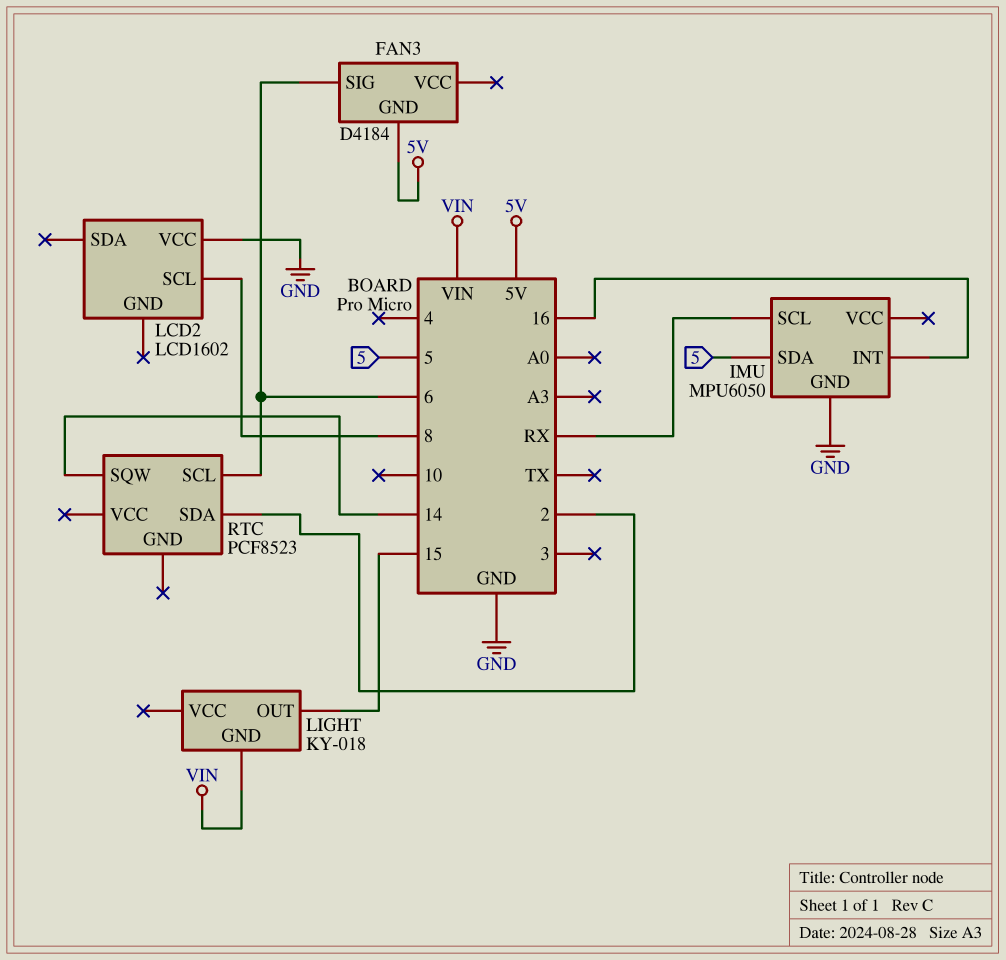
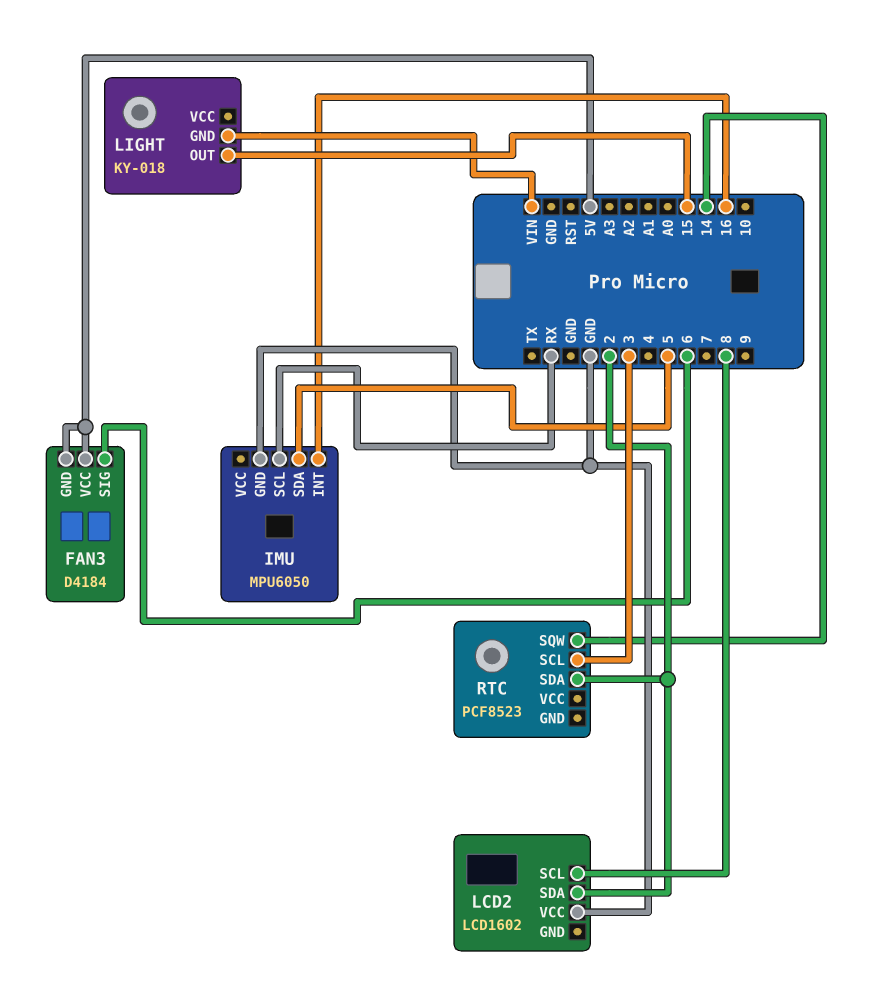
FAN3 pin VCC: none -> 5V
LCD2 pin SDA: none -> 2
RTC pin SCL: 6 -> 3

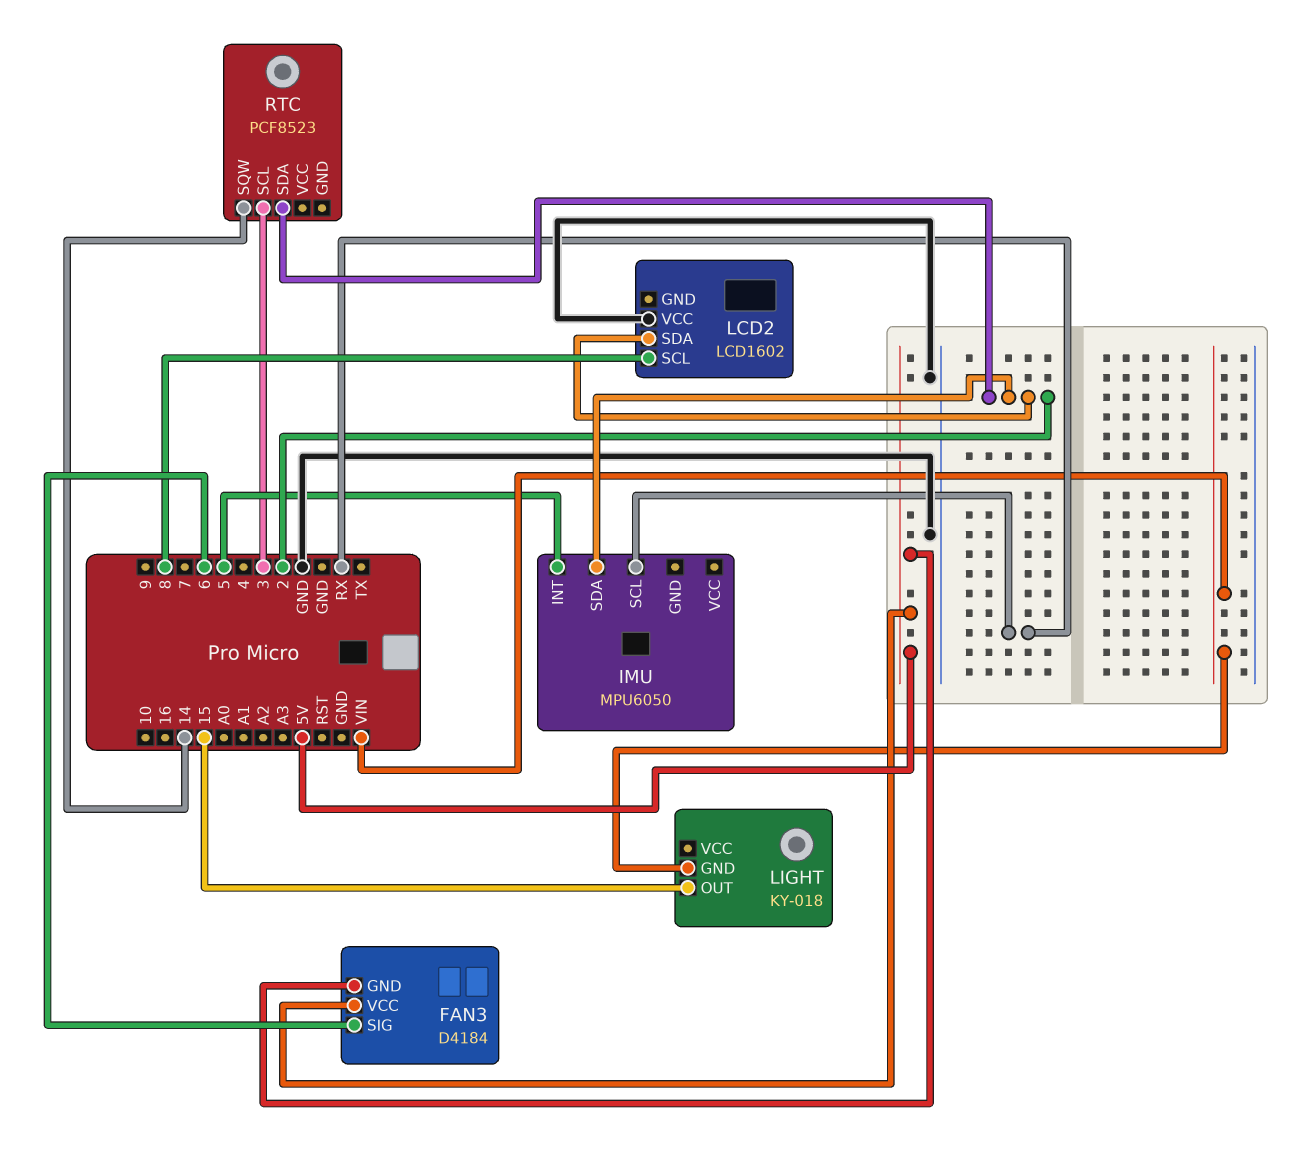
IMU pin GND: GND -> none
IMU pin INT: 16 -> 5
IMU pin SDA: 5 -> 2

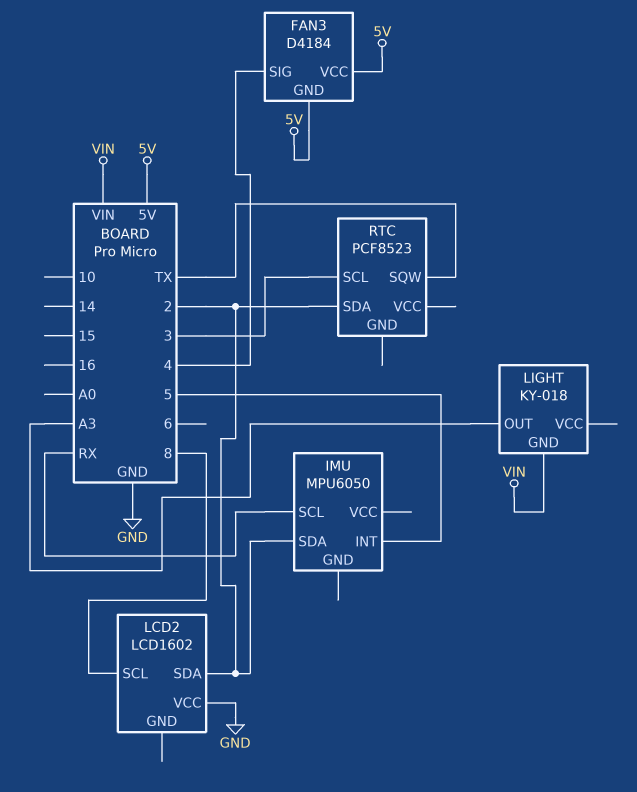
FAN3 pin SIG: 6 -> 4
LIGHT pin OUT: 15 -> A3
RTC pin SQW: 14 -> TX

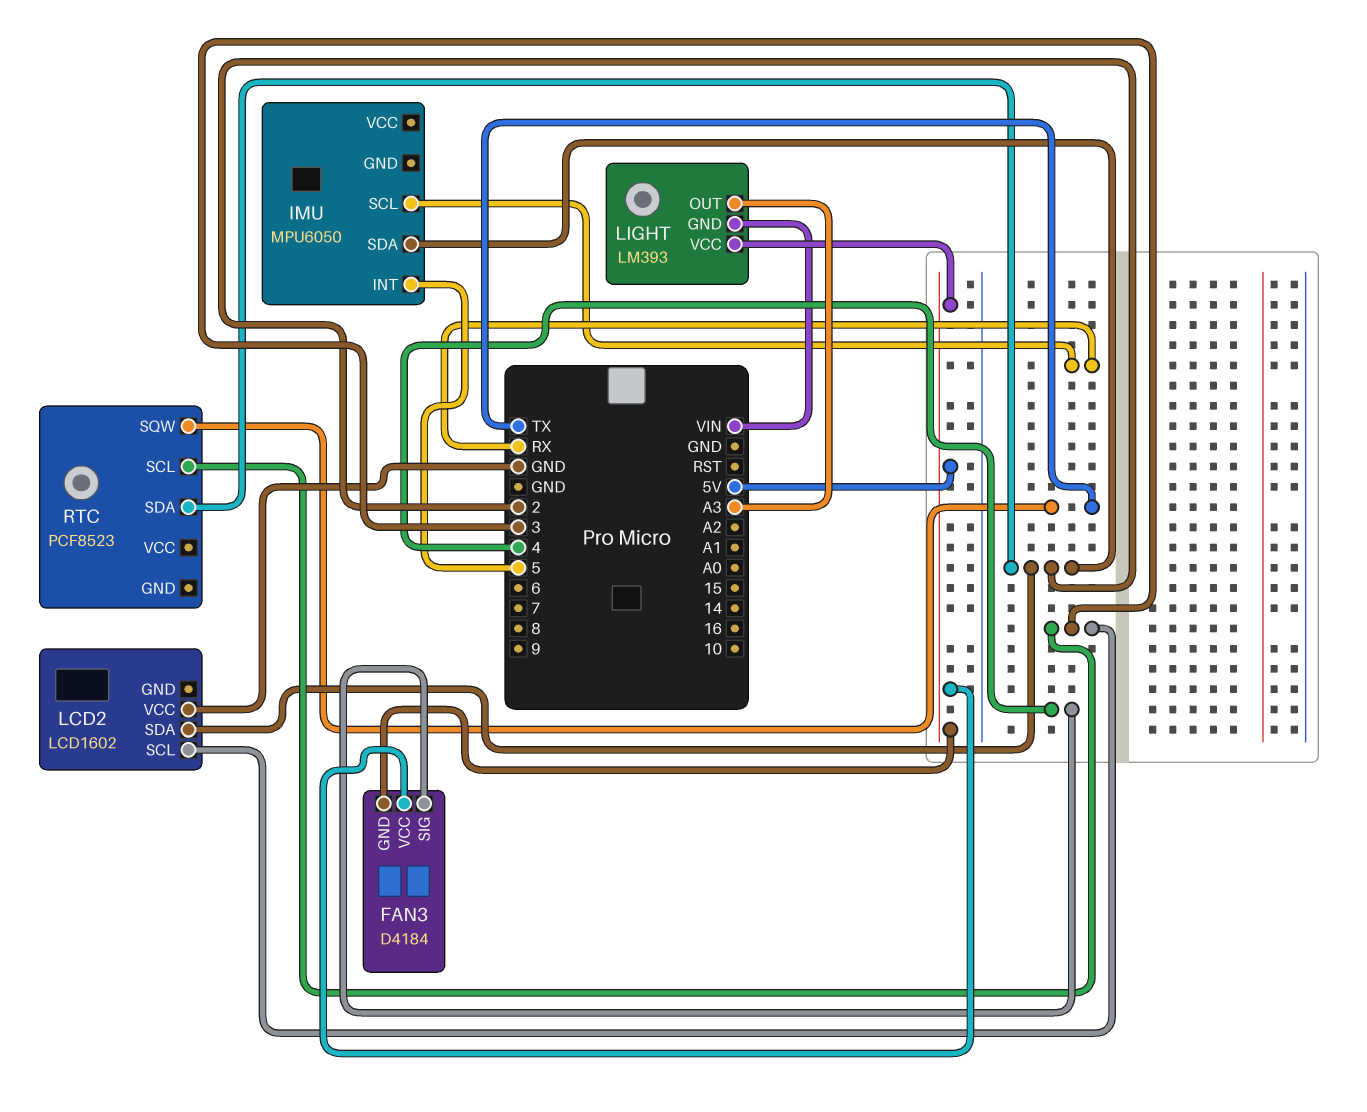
LCD2 pin SCL: 8 -> 3
LIGHT: KY-018 -> LM393
LIGHT pin VCC: none -> 5V

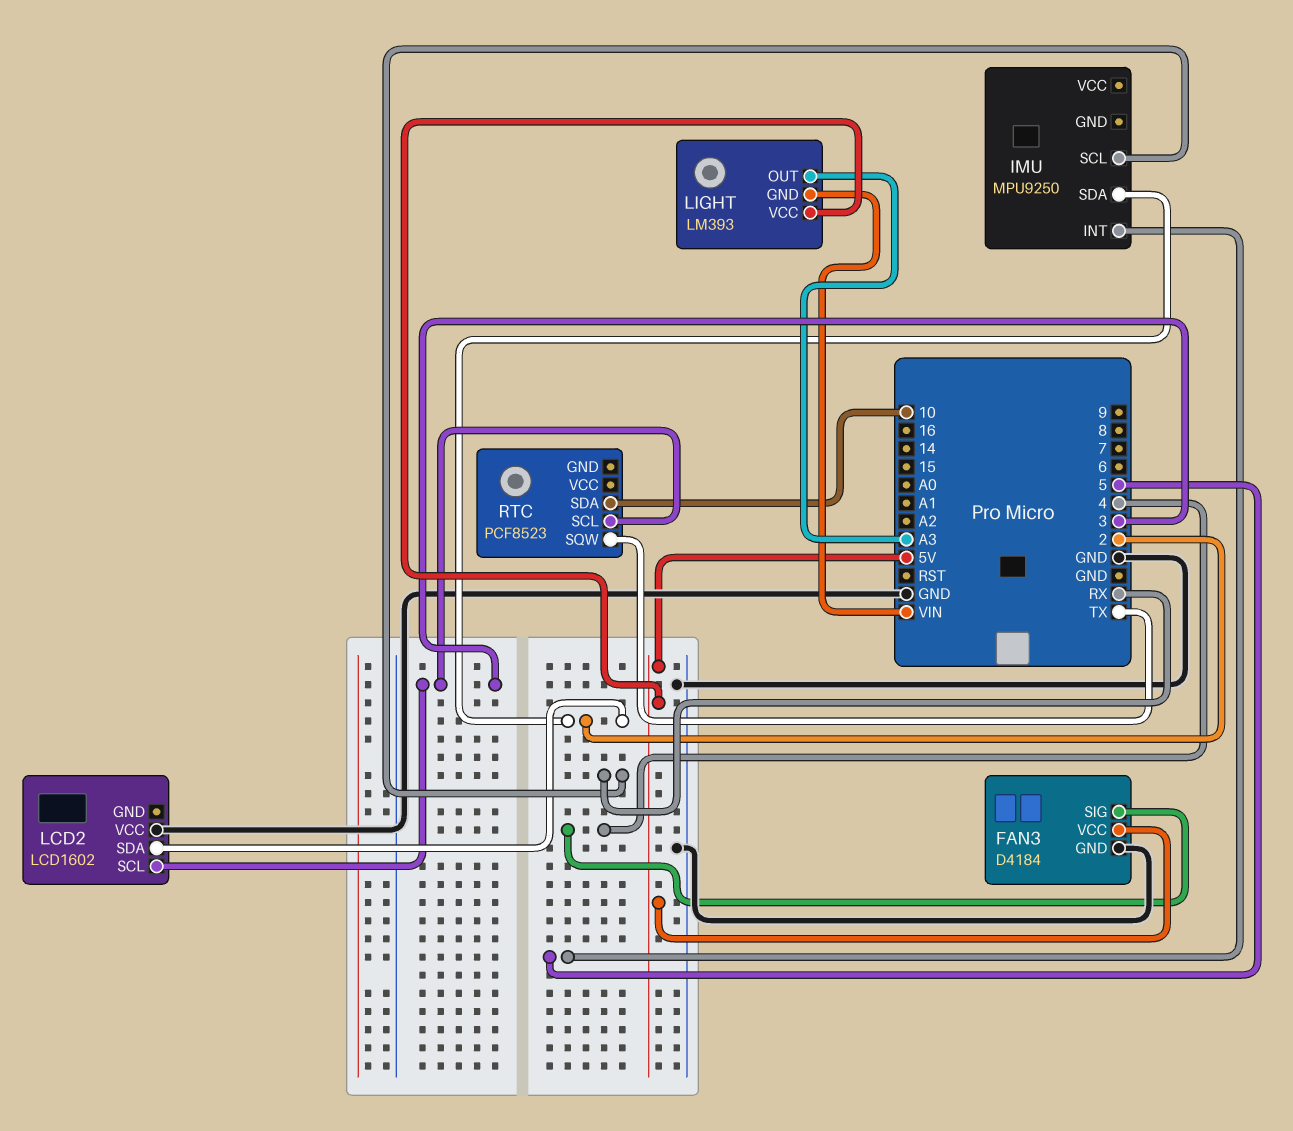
FAN3 pin GND: 5V -> GND
IMU: MPU6050 -> MPU9250
RTC pin SDA: 2 -> 10

